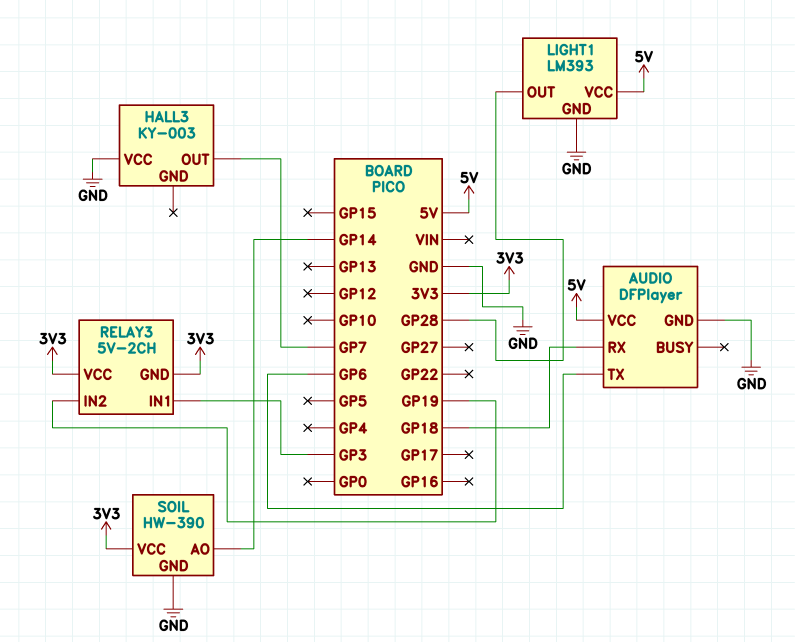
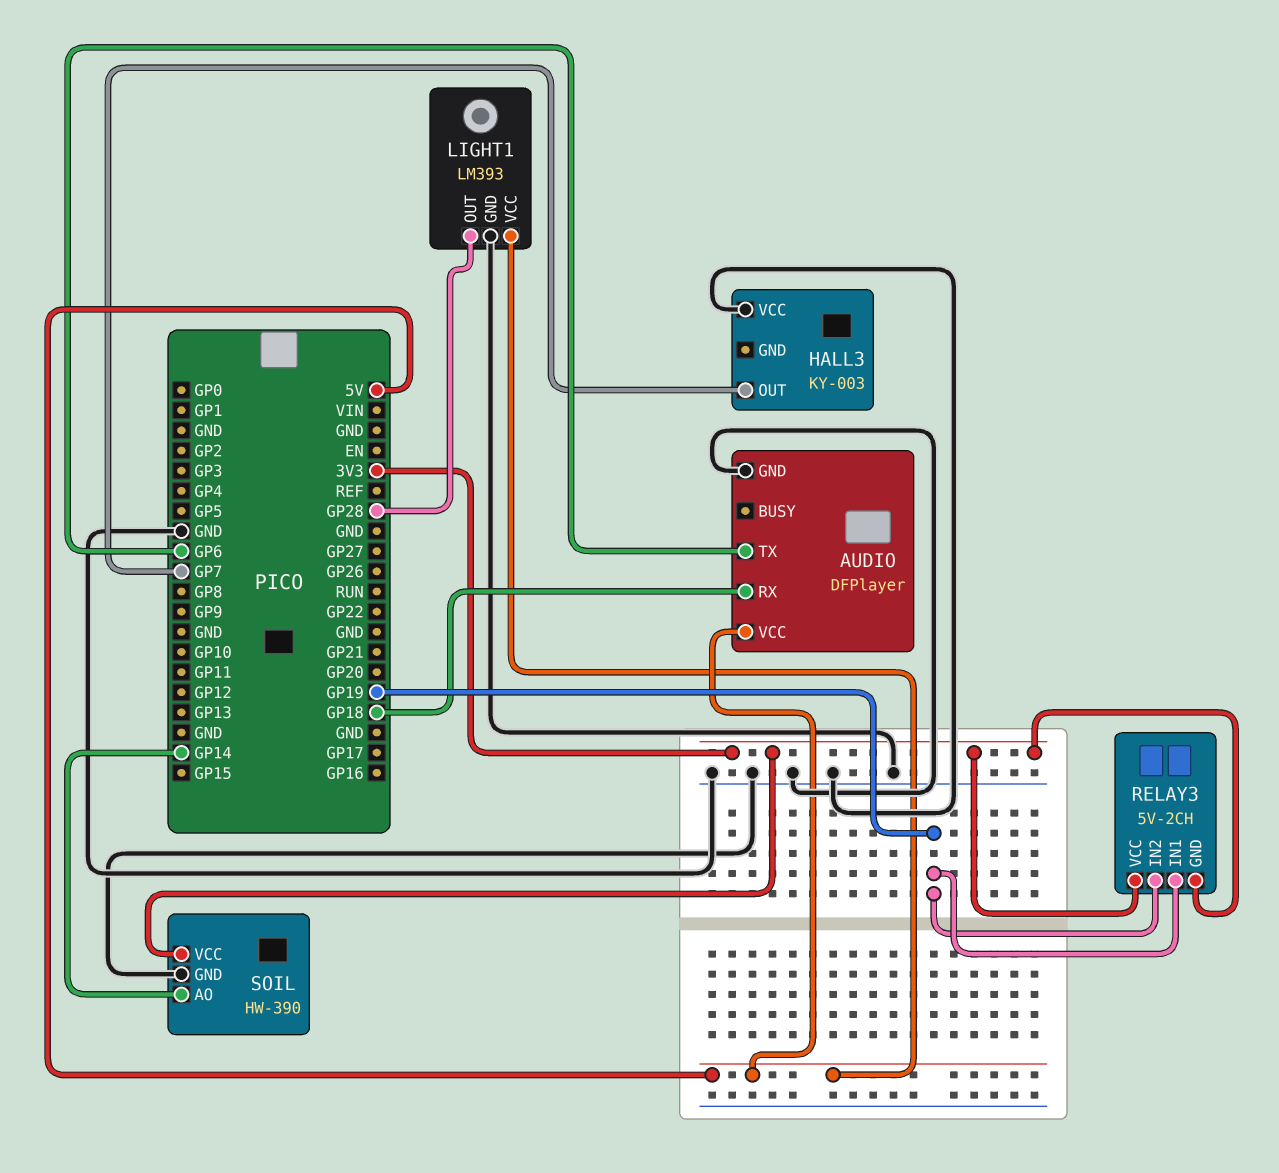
RELAY3 pin IN1: GP3 -> GP19

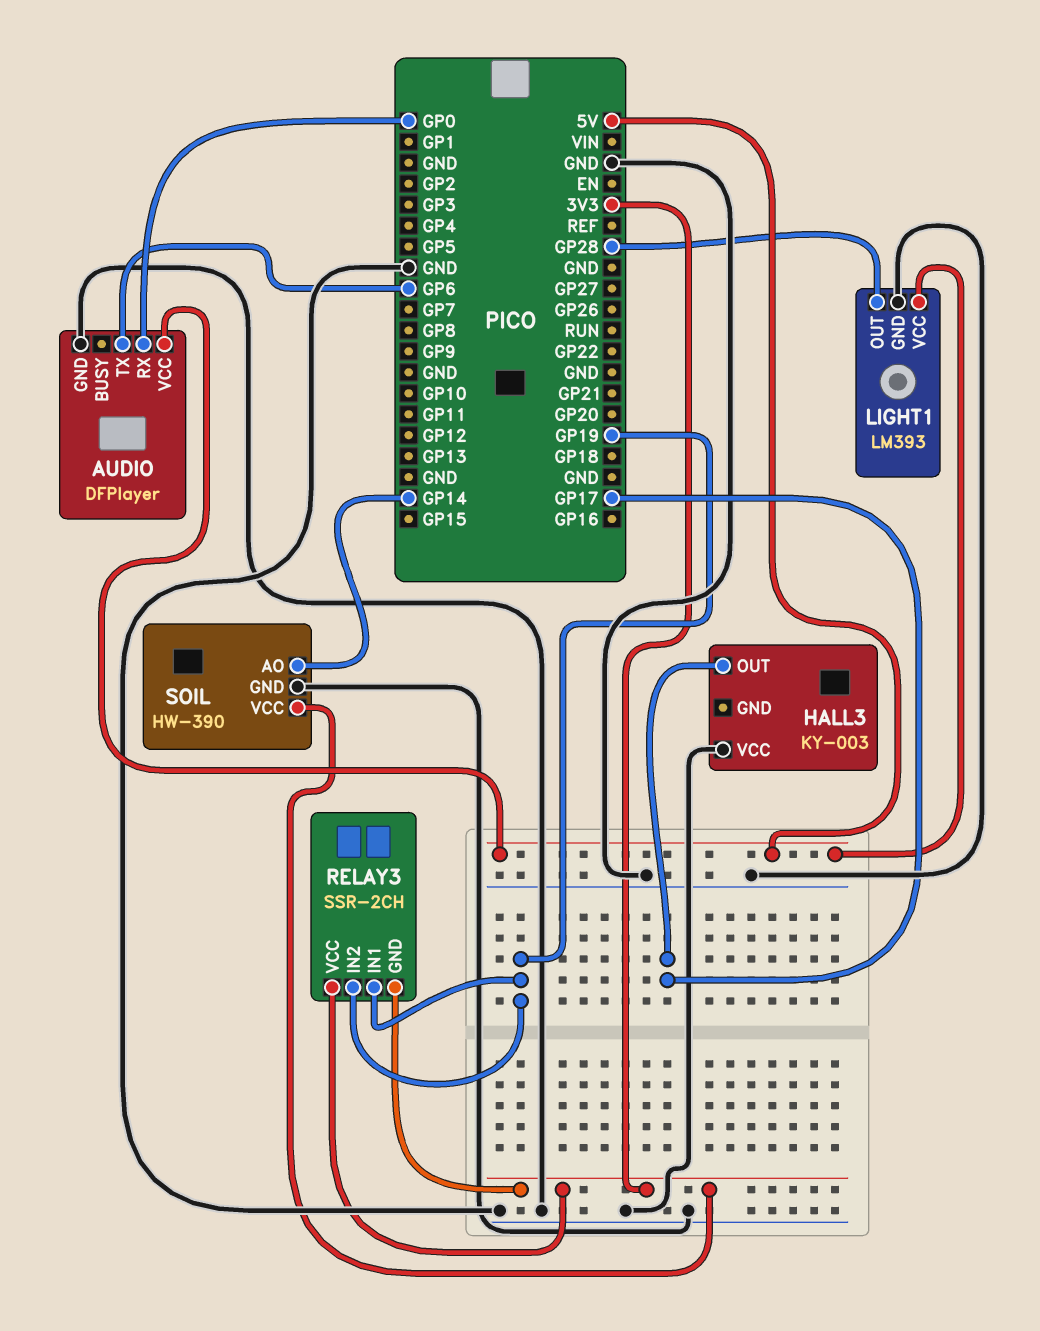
AUDIO pin RX: GP18 -> GP0
HALL3 pin OUT: GP7 -> GP17
RELAY3: 5V-2CH -> SSR-2CH

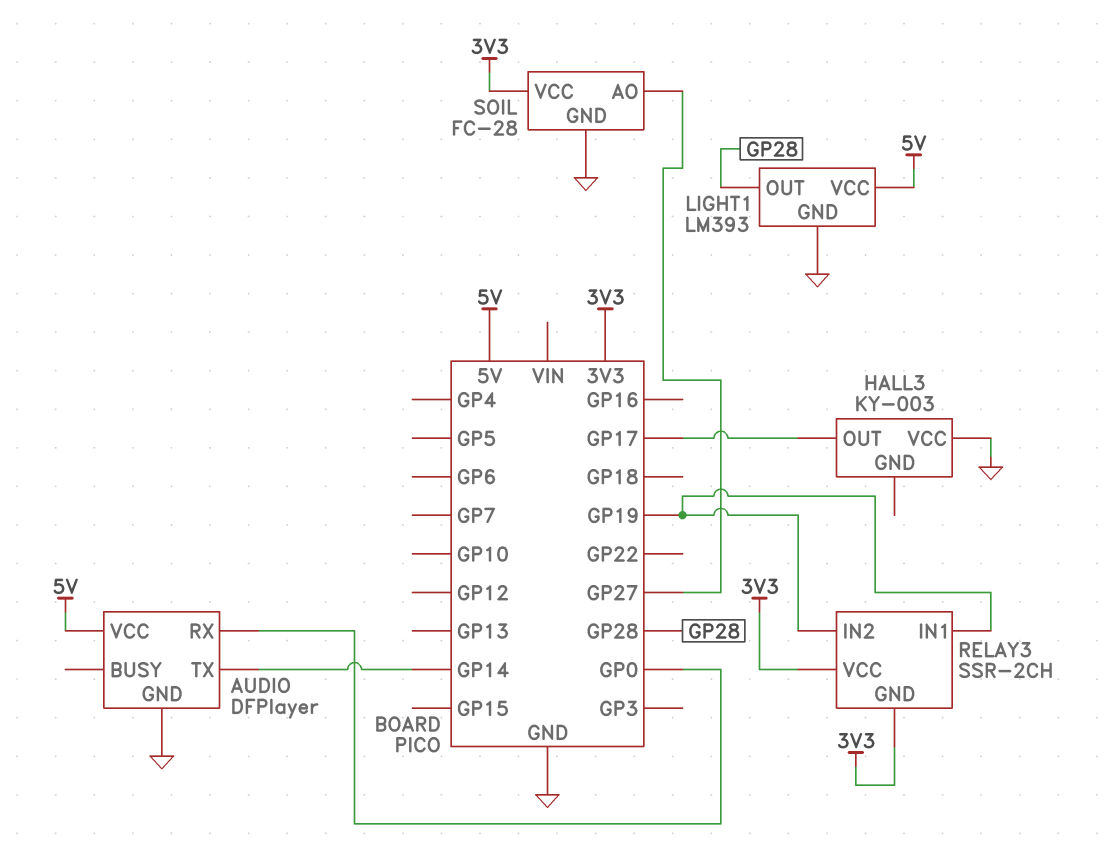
AUDIO pin TX: GP6 -> GP14
SOIL: HW-390 -> FC-28
SOIL pin AO: GP14 -> GP27

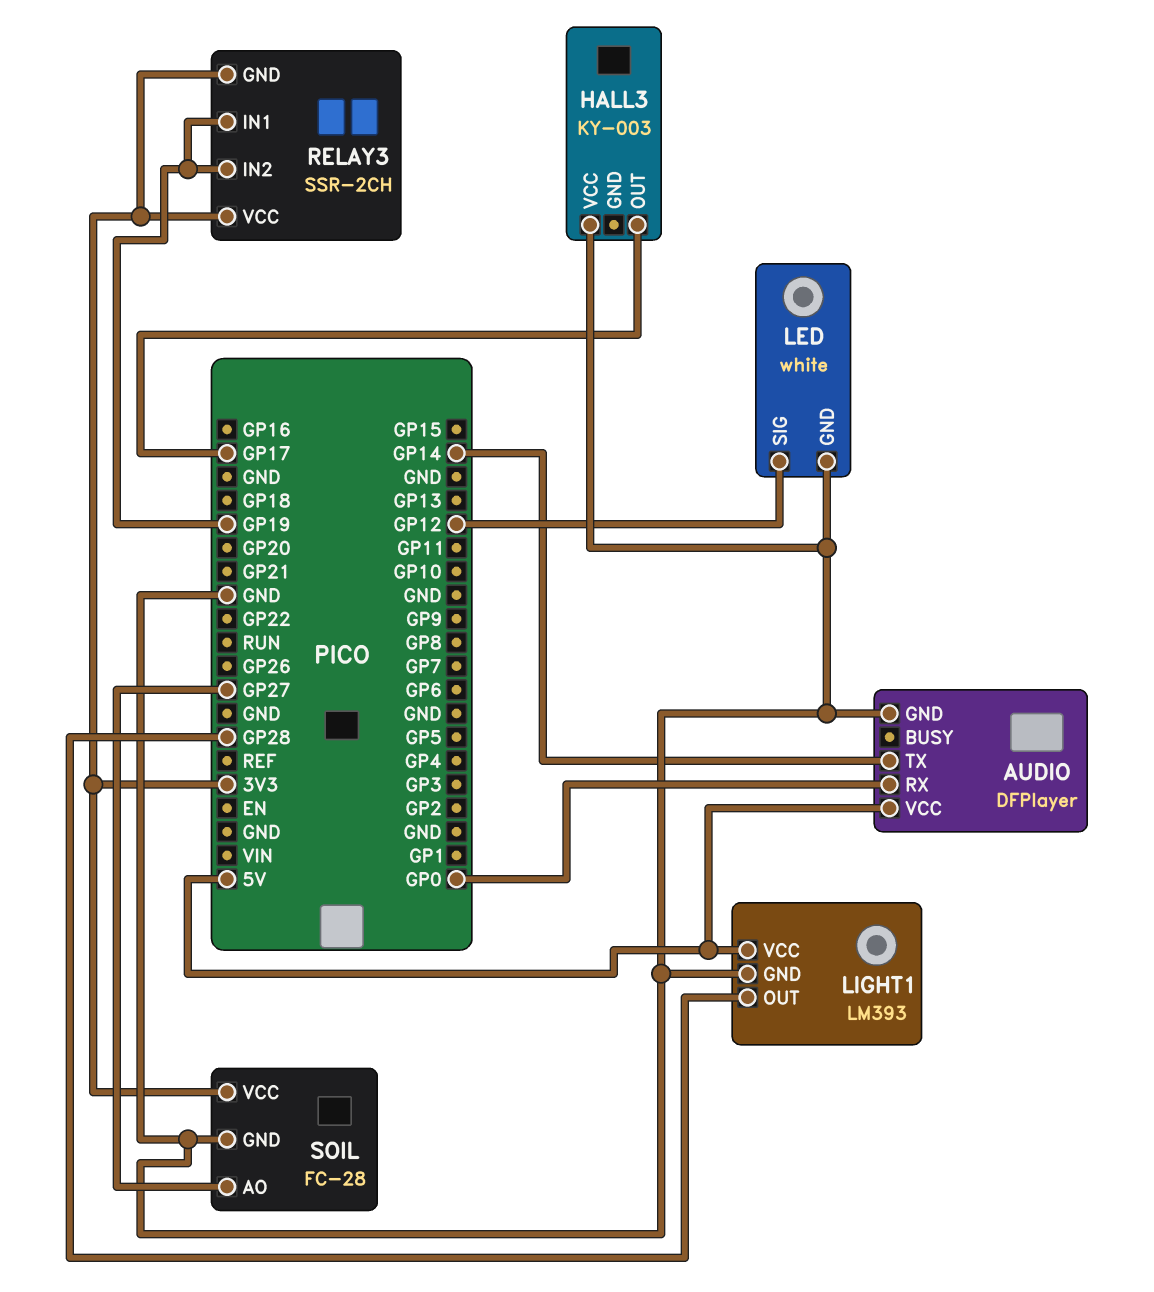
LED: none -> white
LED pin GND: none -> GND
LED pin SIG: none -> GP12

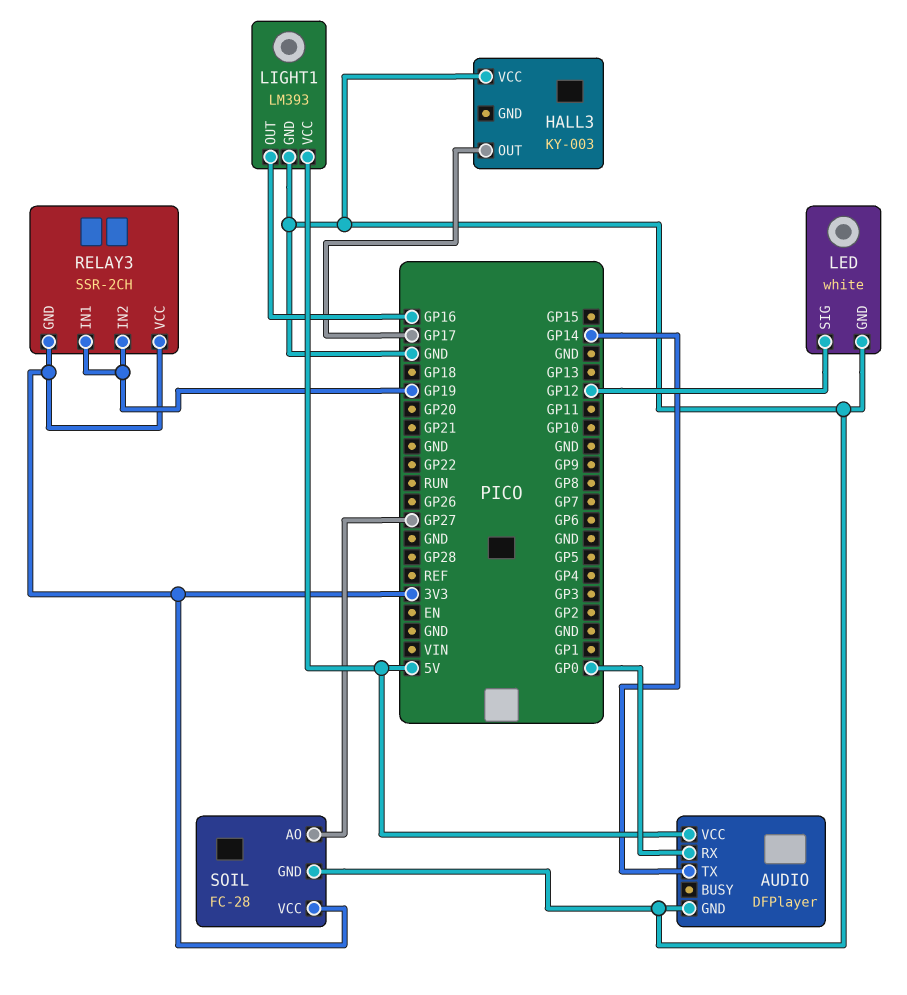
LIGHT1 pin OUT: GP28 -> GP16

